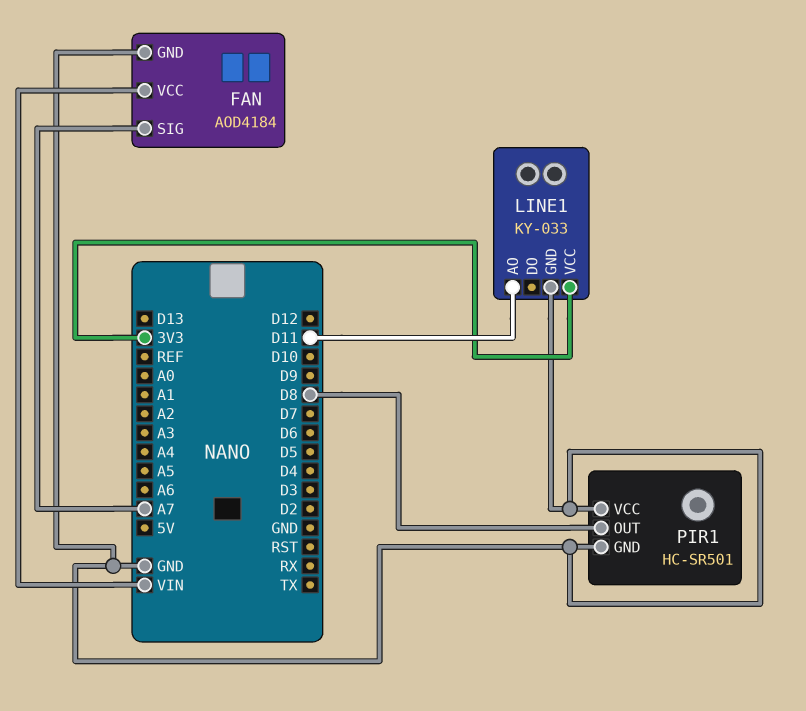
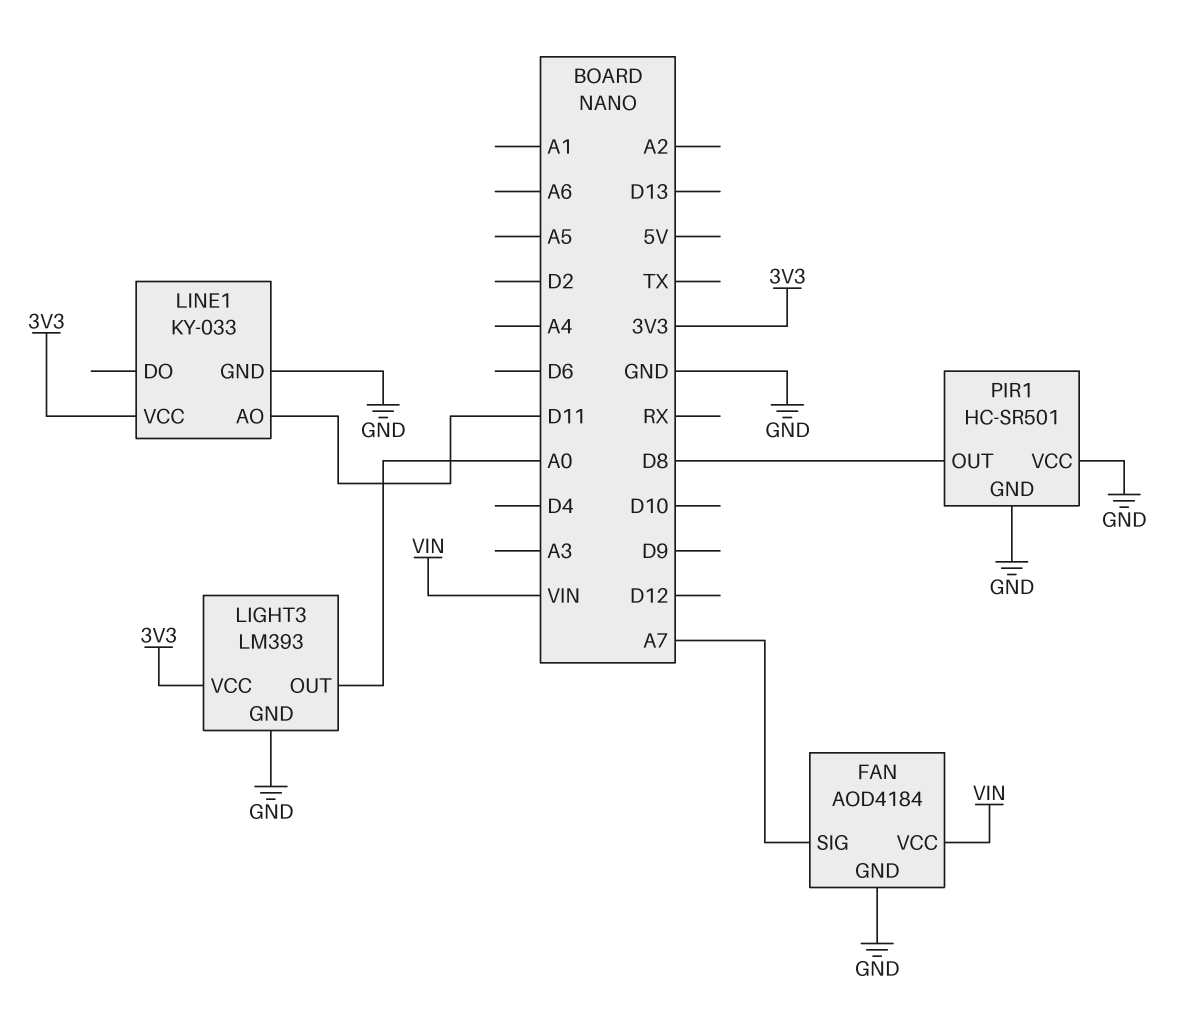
LIGHT3: none -> LM393
LIGHT3 pin GND: none -> GND
LIGHT3 pin OUT: none -> A0
LIGHT3 pin VCC: none -> 3V3

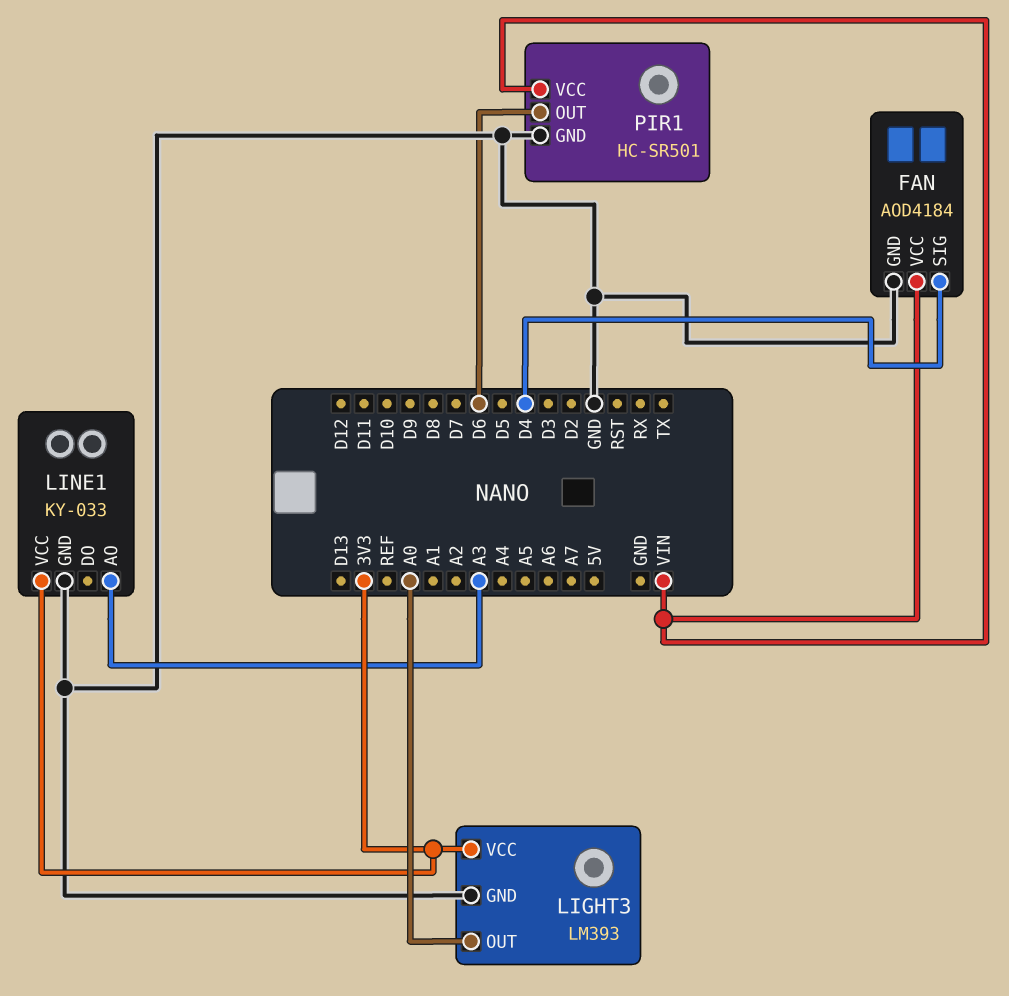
FAN pin SIG: A7 -> D4
LINE1 pin AO: D11 -> A3
PIR1 pin OUT: D8 -> D6
PIR1 pin VCC: GND -> VIN

